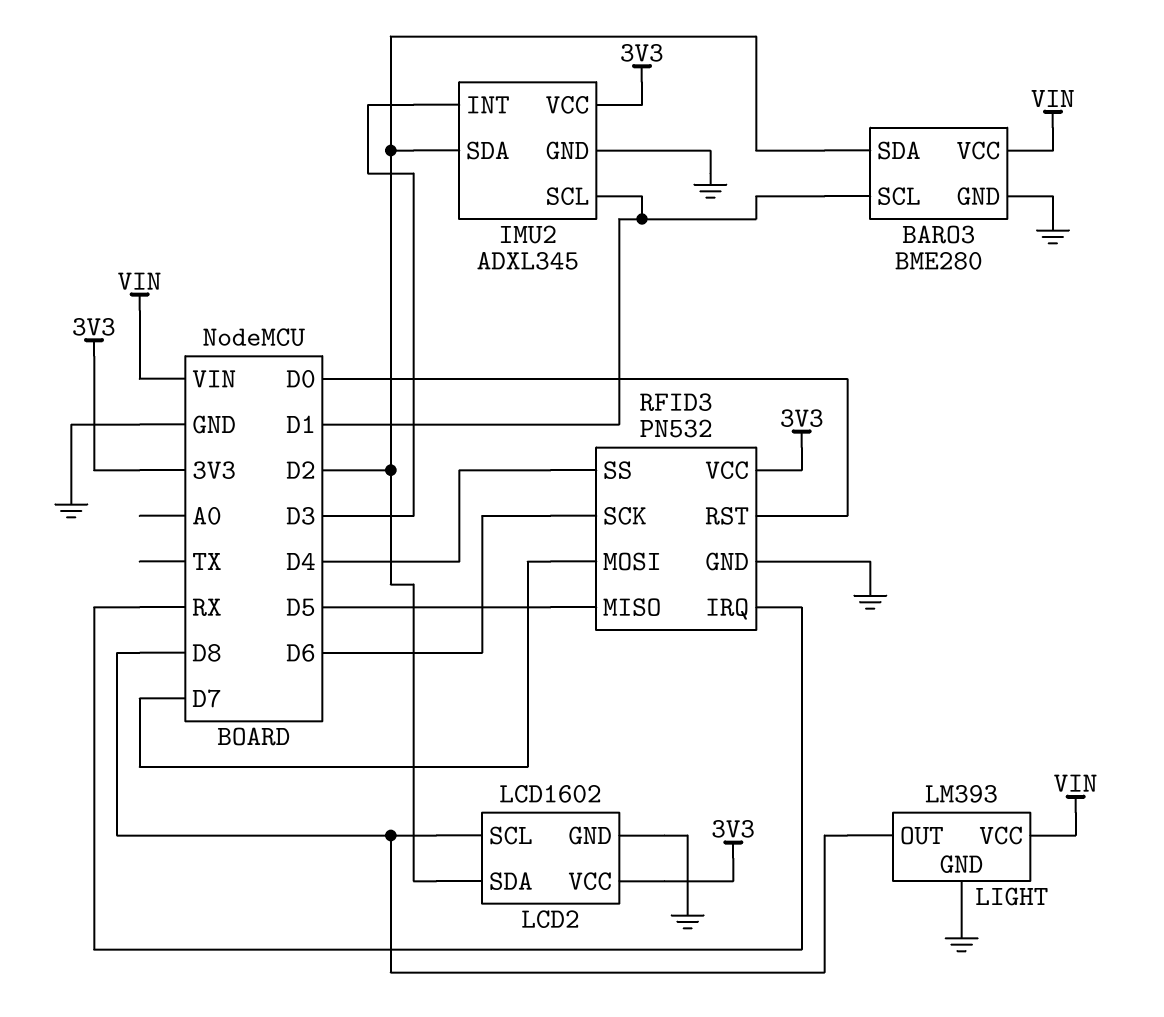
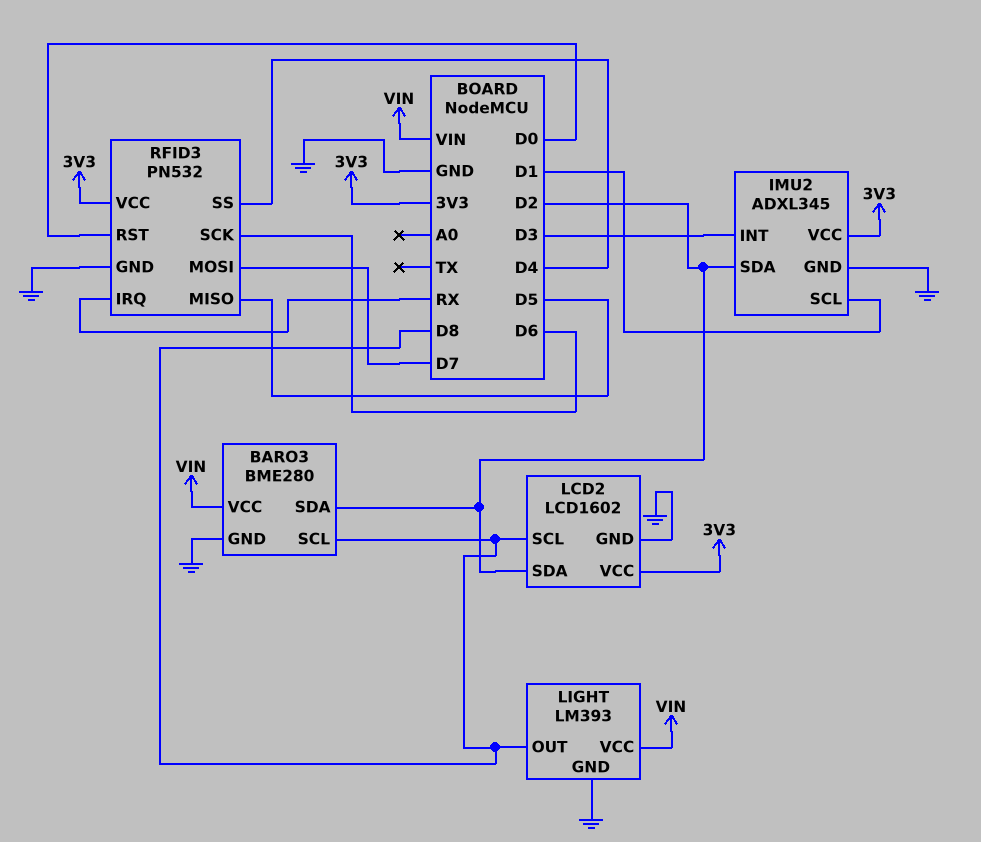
BARO3 pin SCL: D1 -> D8

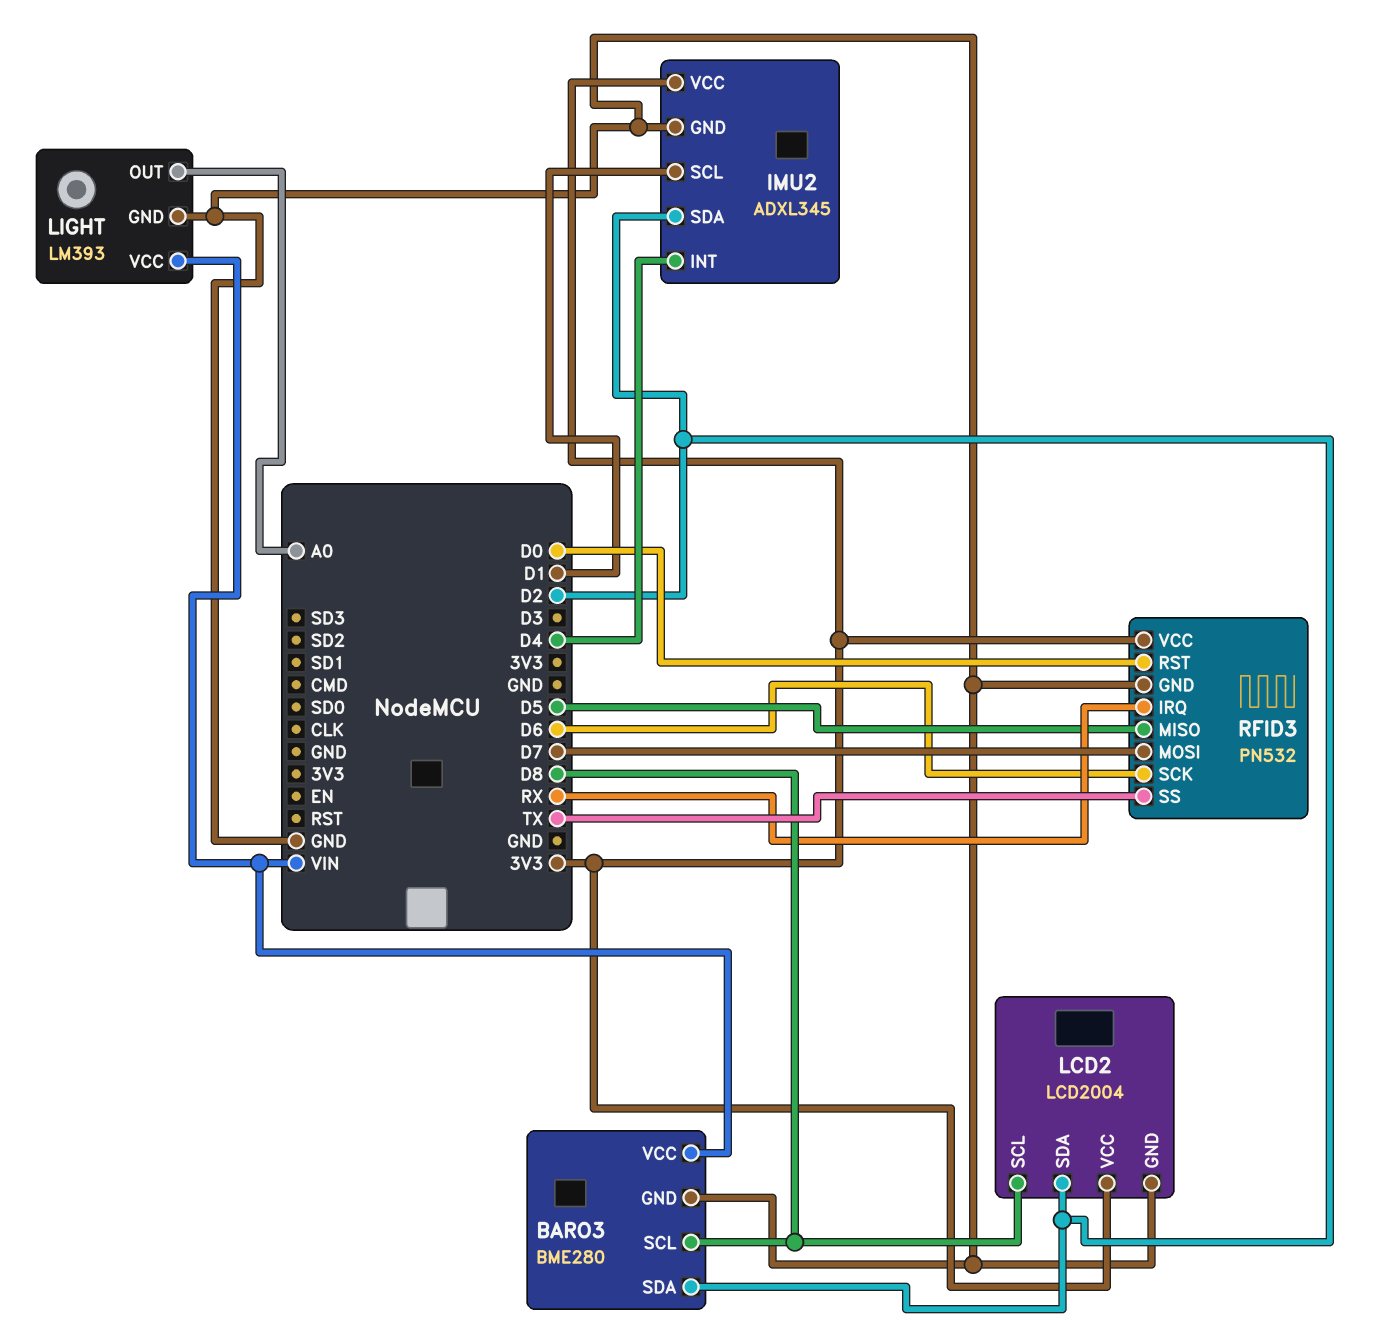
IMU2 pin INT: D3 -> D4
LCD2: LCD1602 -> LCD2004
LIGHT pin OUT: D8 -> A0
RFID3 pin SS: D4 -> TX

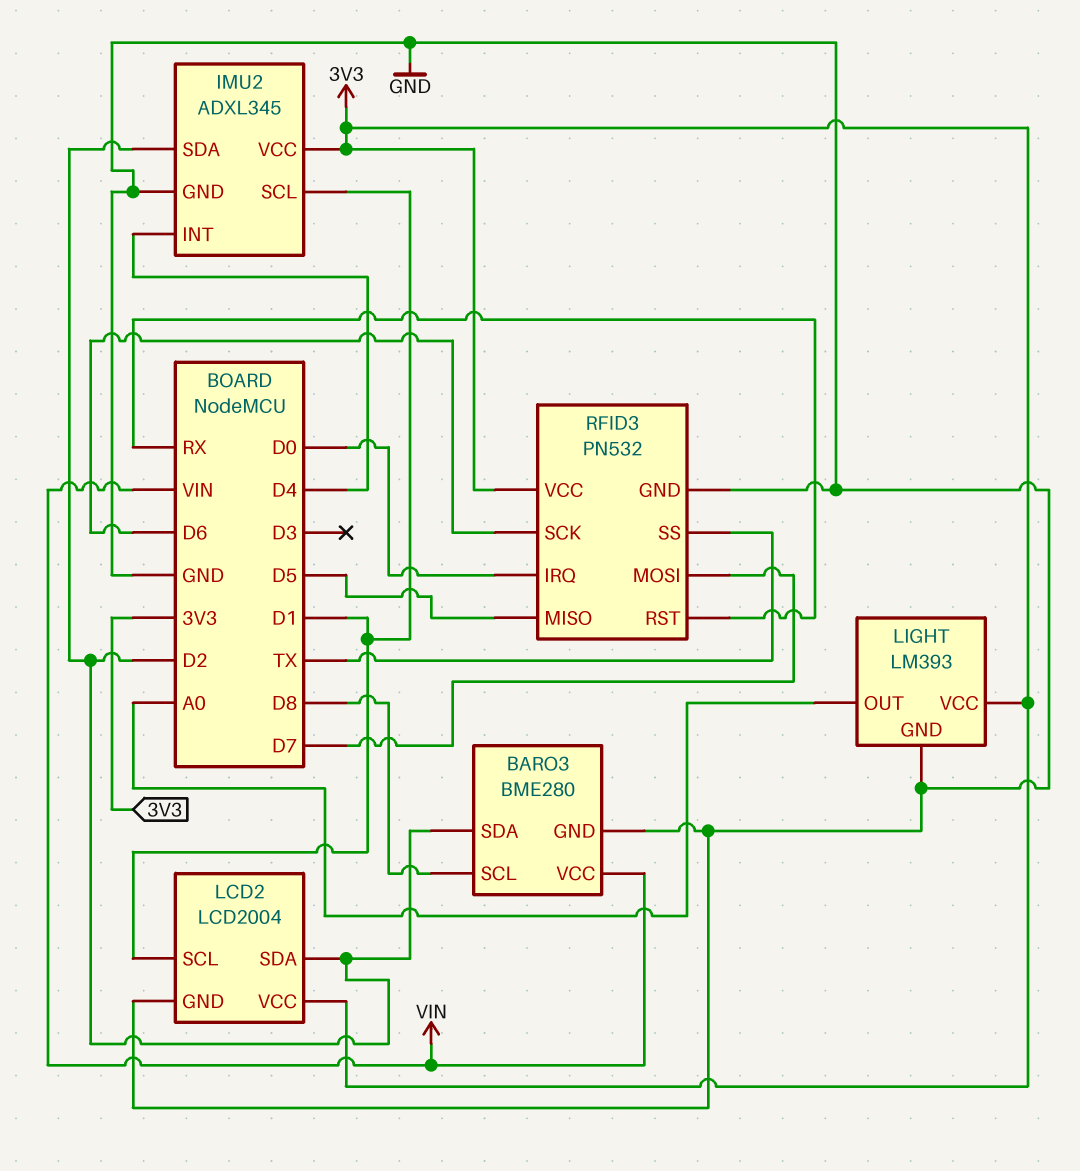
LCD2 pin SCL: D8 -> D1
LIGHT pin VCC: VIN -> 3V3
RFID3 pin IRQ: RX -> D0
RFID3 pin RST: D0 -> RX

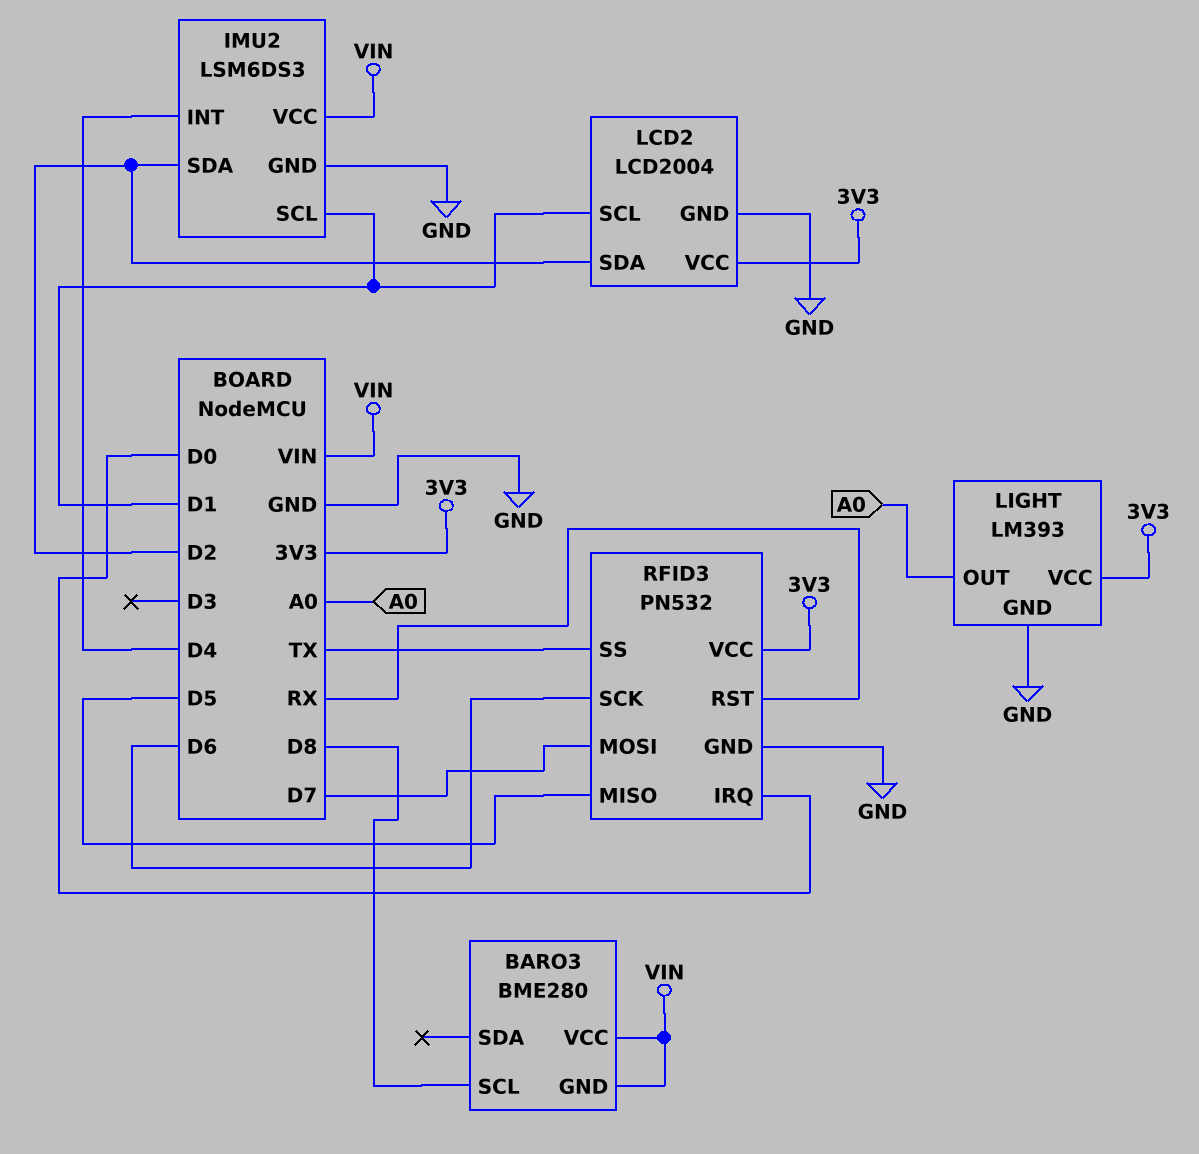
BARO3 pin GND: GND -> VIN
BARO3 pin SDA: D2 -> none
IMU2: ADXL345 -> LSM6DS3
IMU2 pin VCC: 3V3 -> VIN

